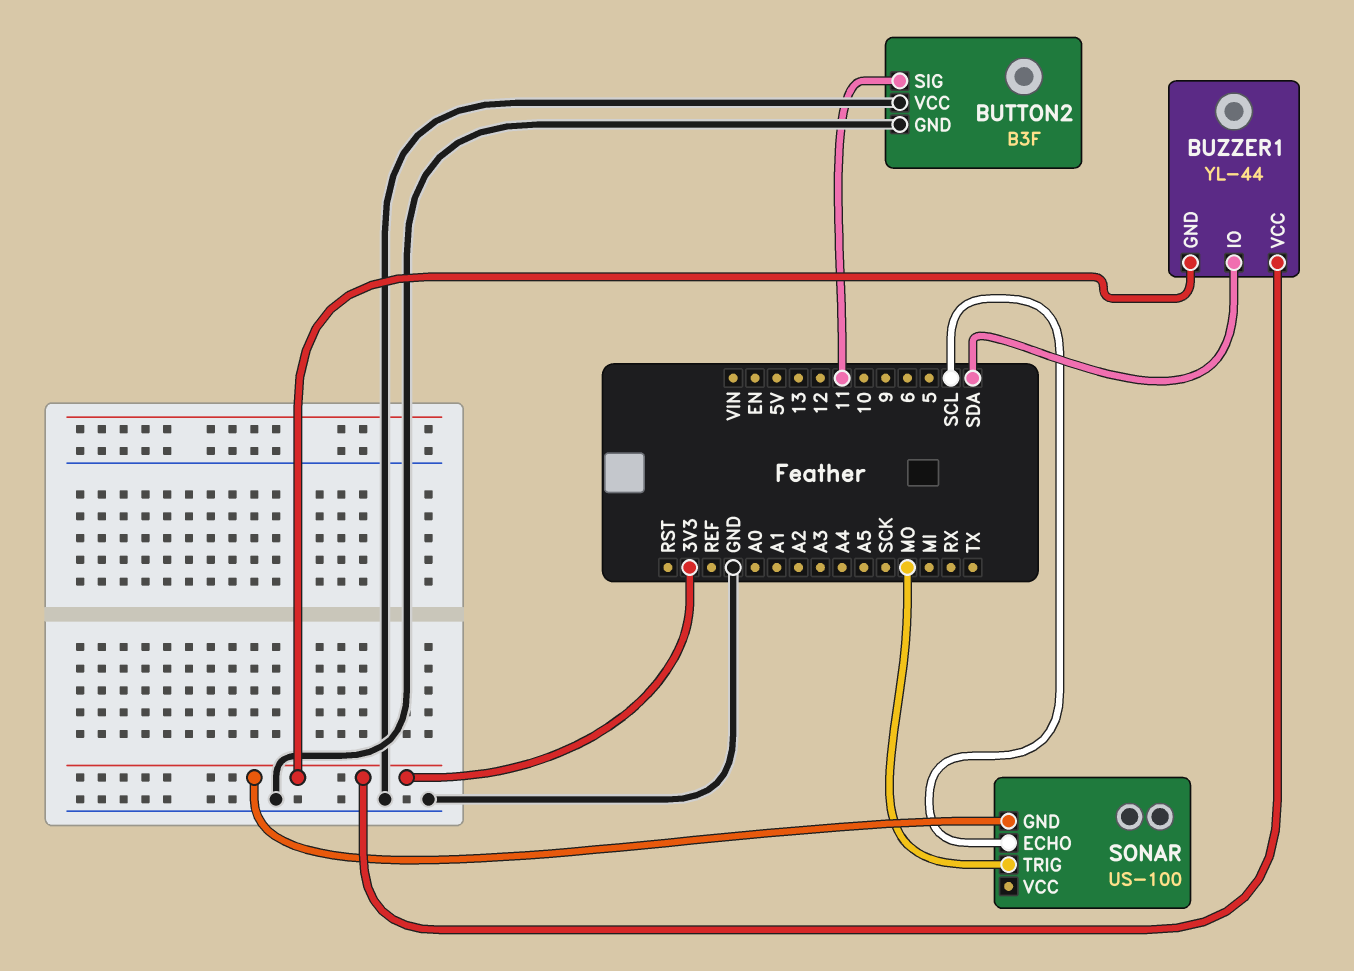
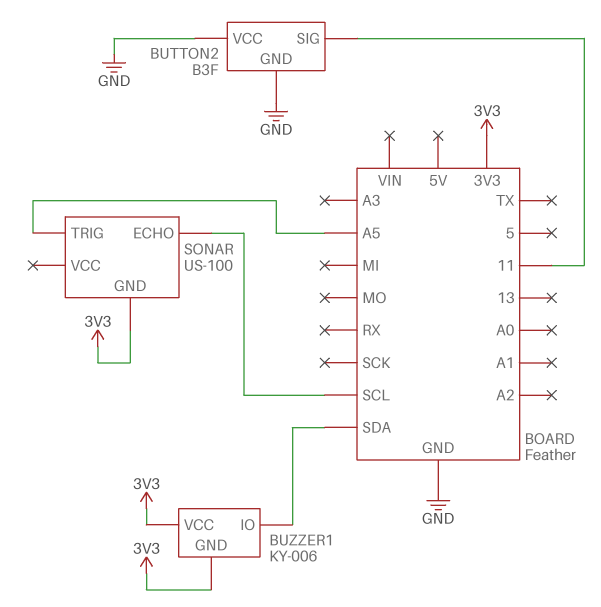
BUZZER1: YL-44 -> KY-006
SONAR pin TRIG: MO -> A5

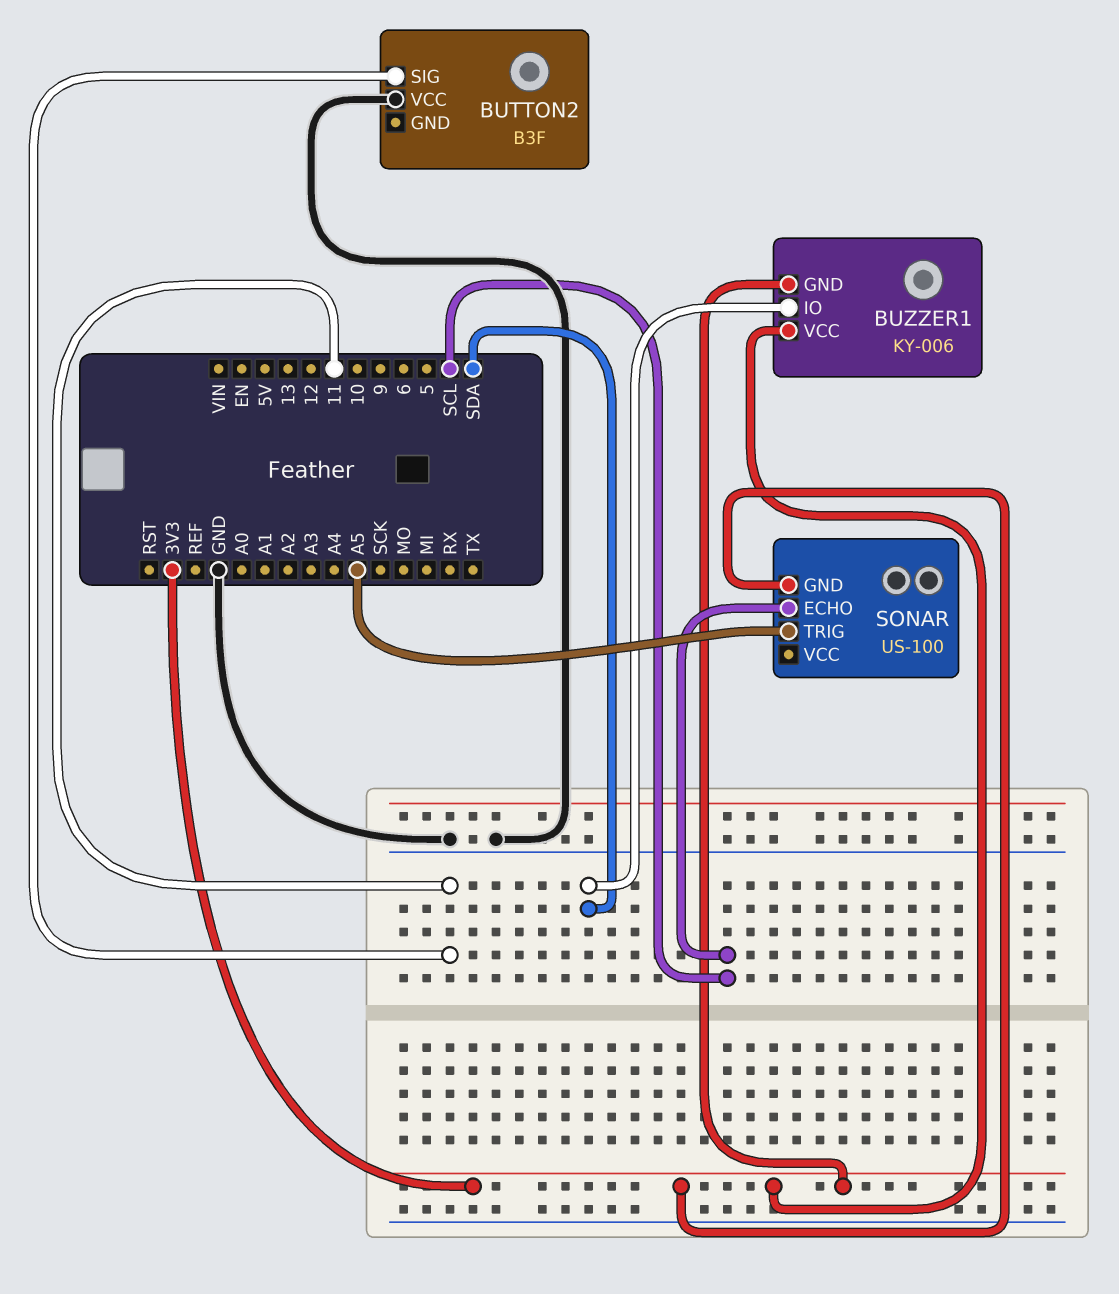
BUTTON2 pin GND: GND -> none

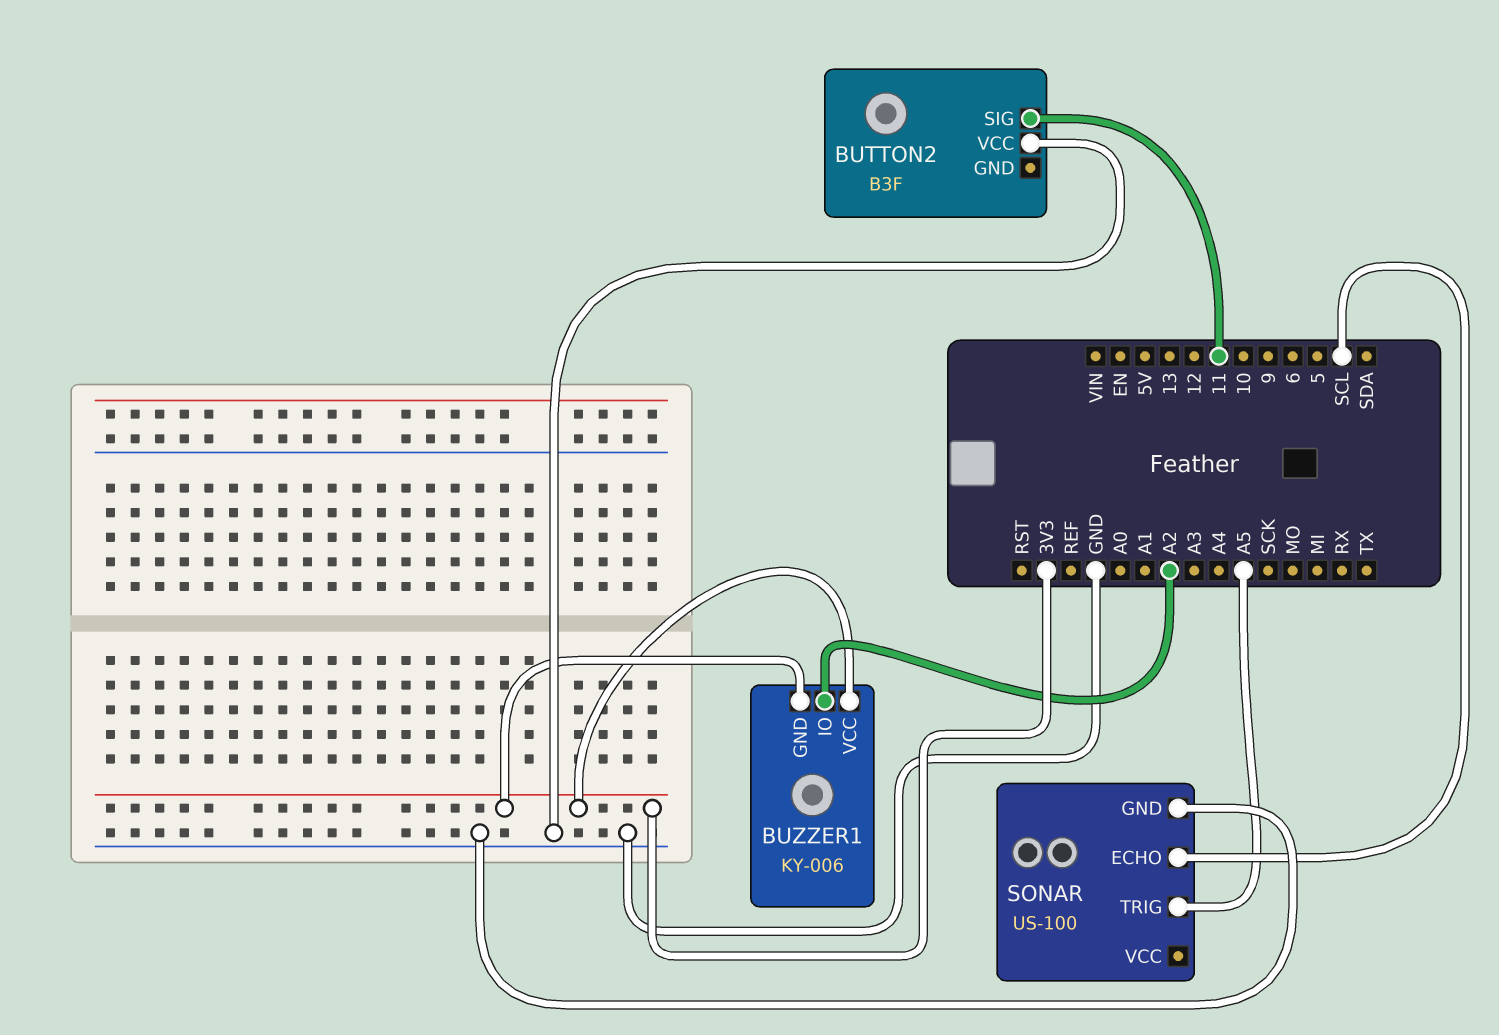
BUZZER1 pin IO: SDA -> A2
SONAR pin GND: 3V3 -> GND

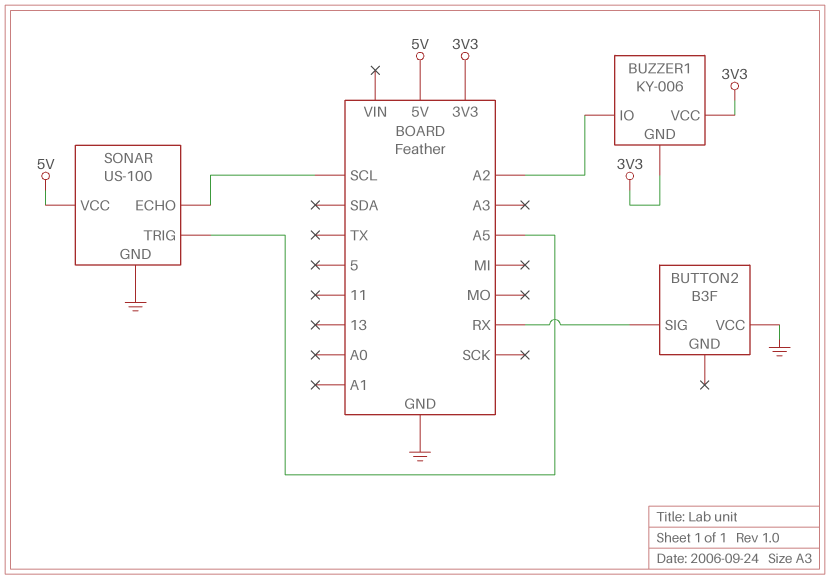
BUTTON2 pin SIG: 11 -> RX
SONAR pin VCC: none -> 5V

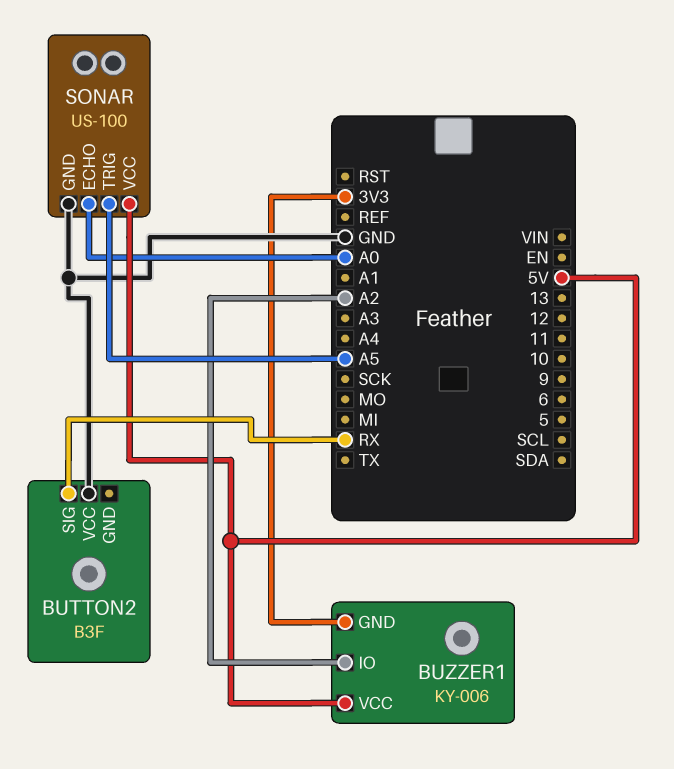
BUZZER1 pin VCC: 3V3 -> 5V
SONAR pin ECHO: SCL -> A0

